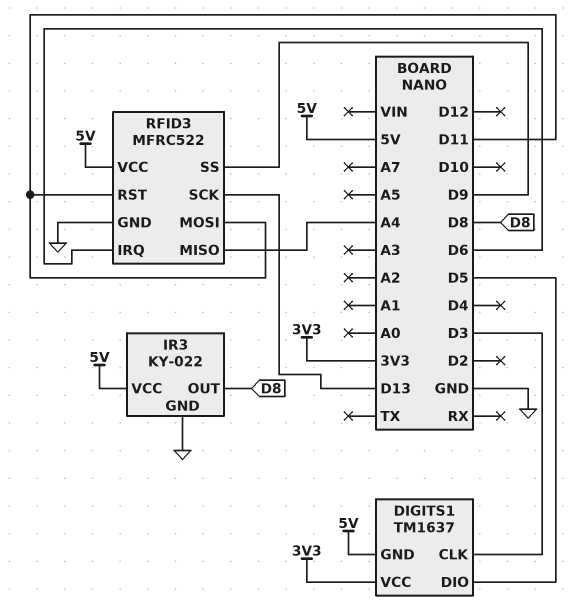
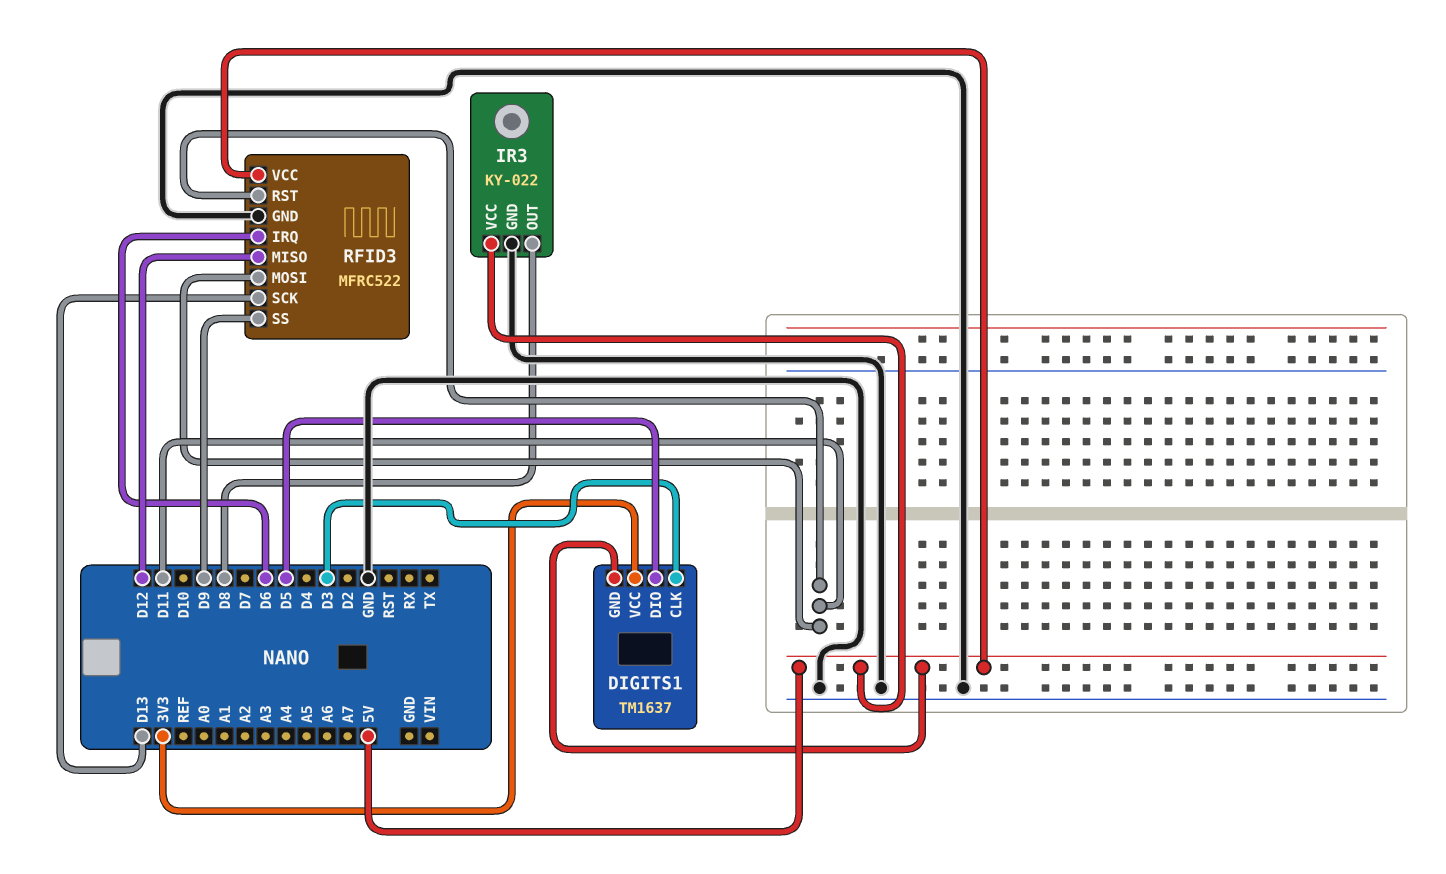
RFID3 pin MISO: A4 -> D12

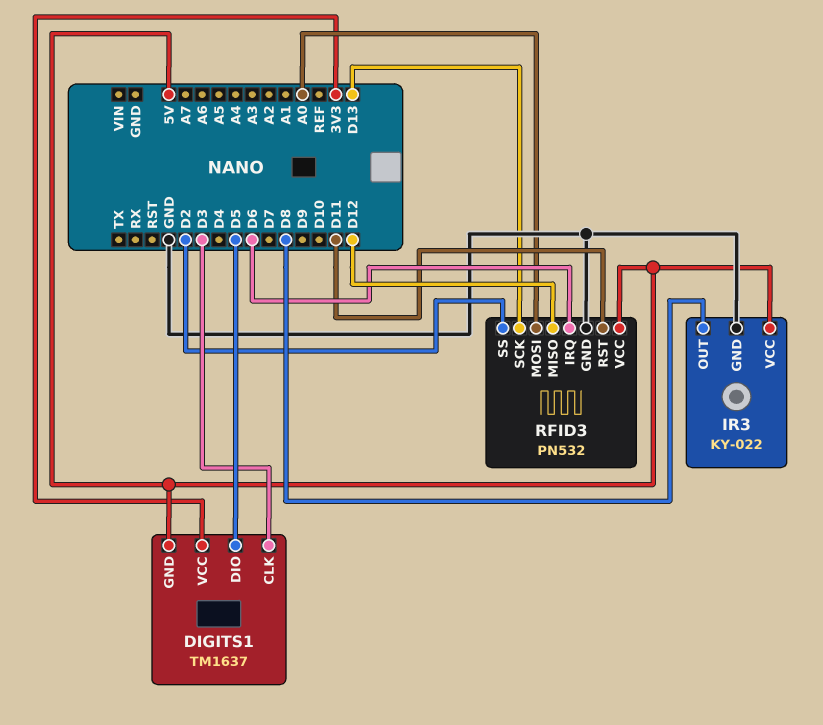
RFID3: MFRC522 -> PN532
RFID3 pin MOSI: D11 -> A0
RFID3 pin SS: D9 -> D2

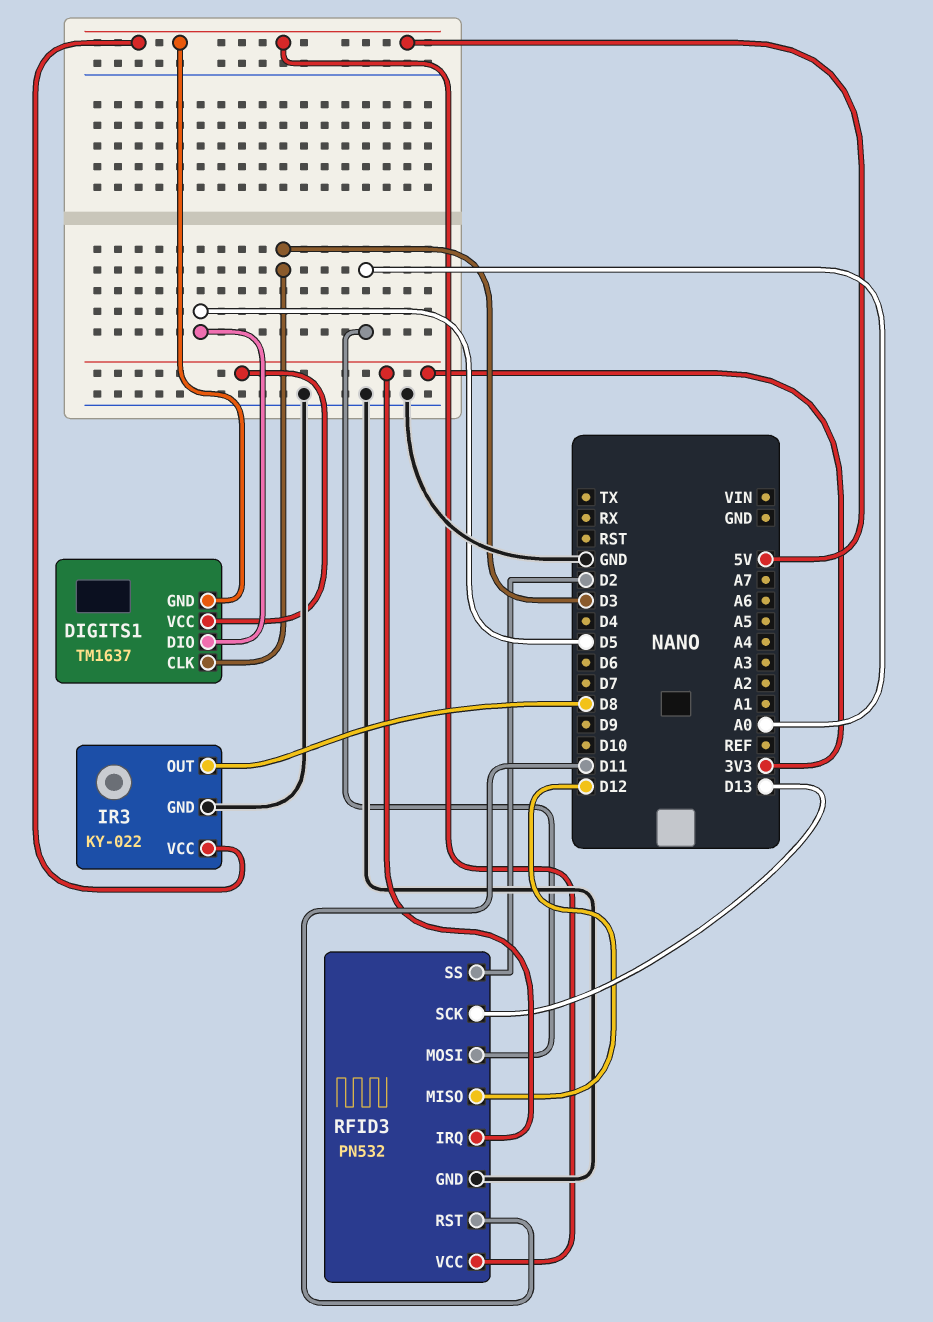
RFID3 pin IRQ: D6 -> 3V3

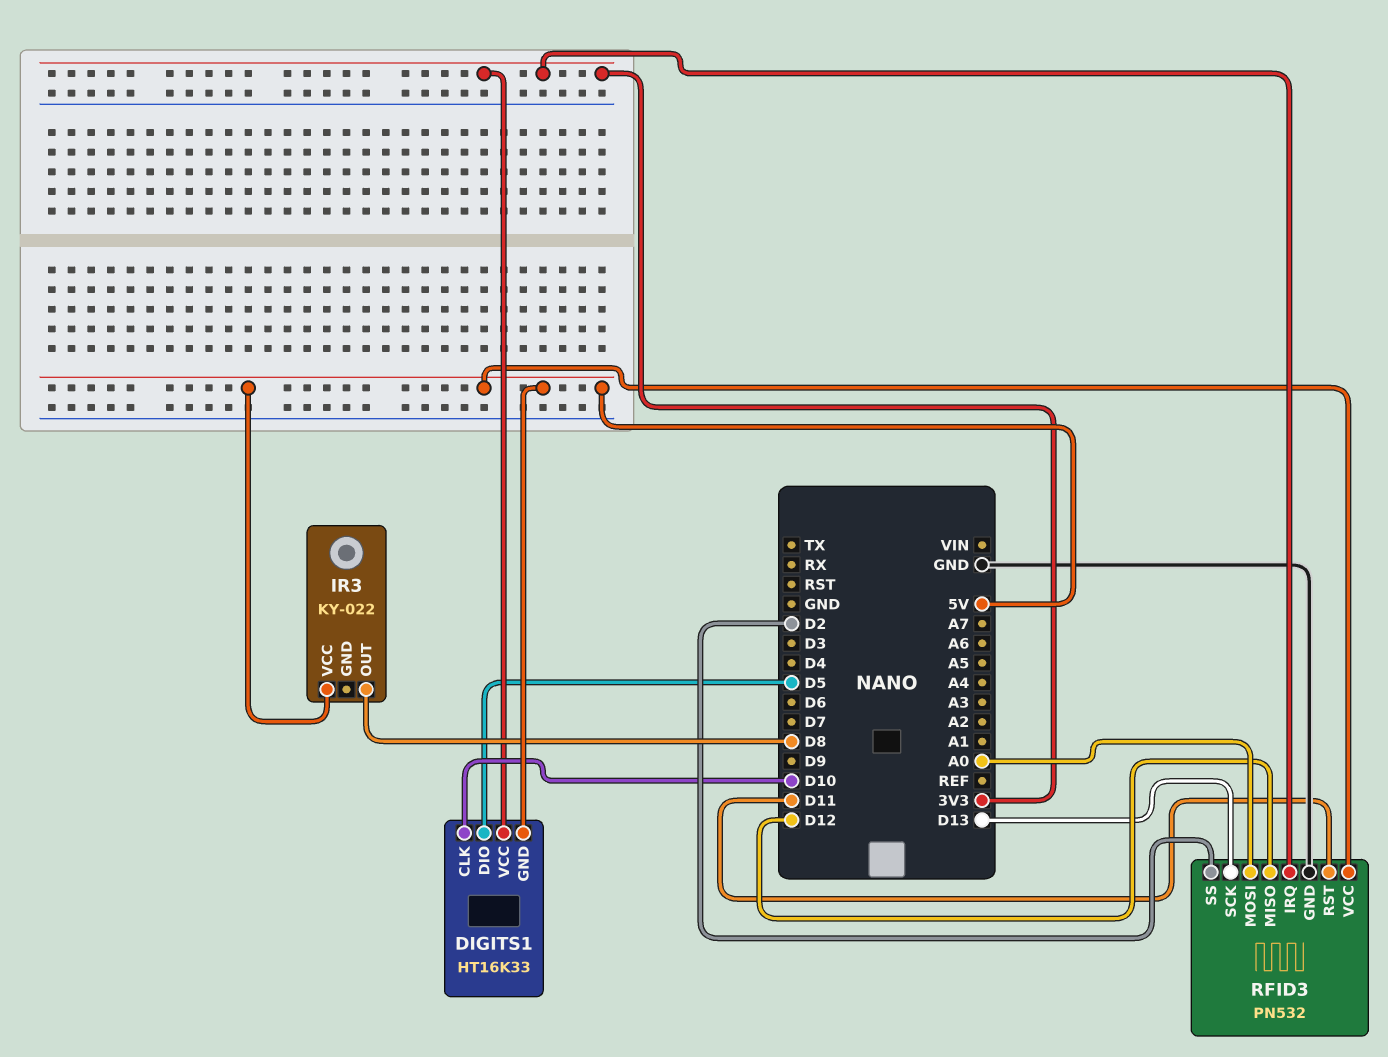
DIGITS1: TM1637 -> HT16K33
DIGITS1 pin CLK: D3 -> D10
IR3 pin GND: GND -> none

